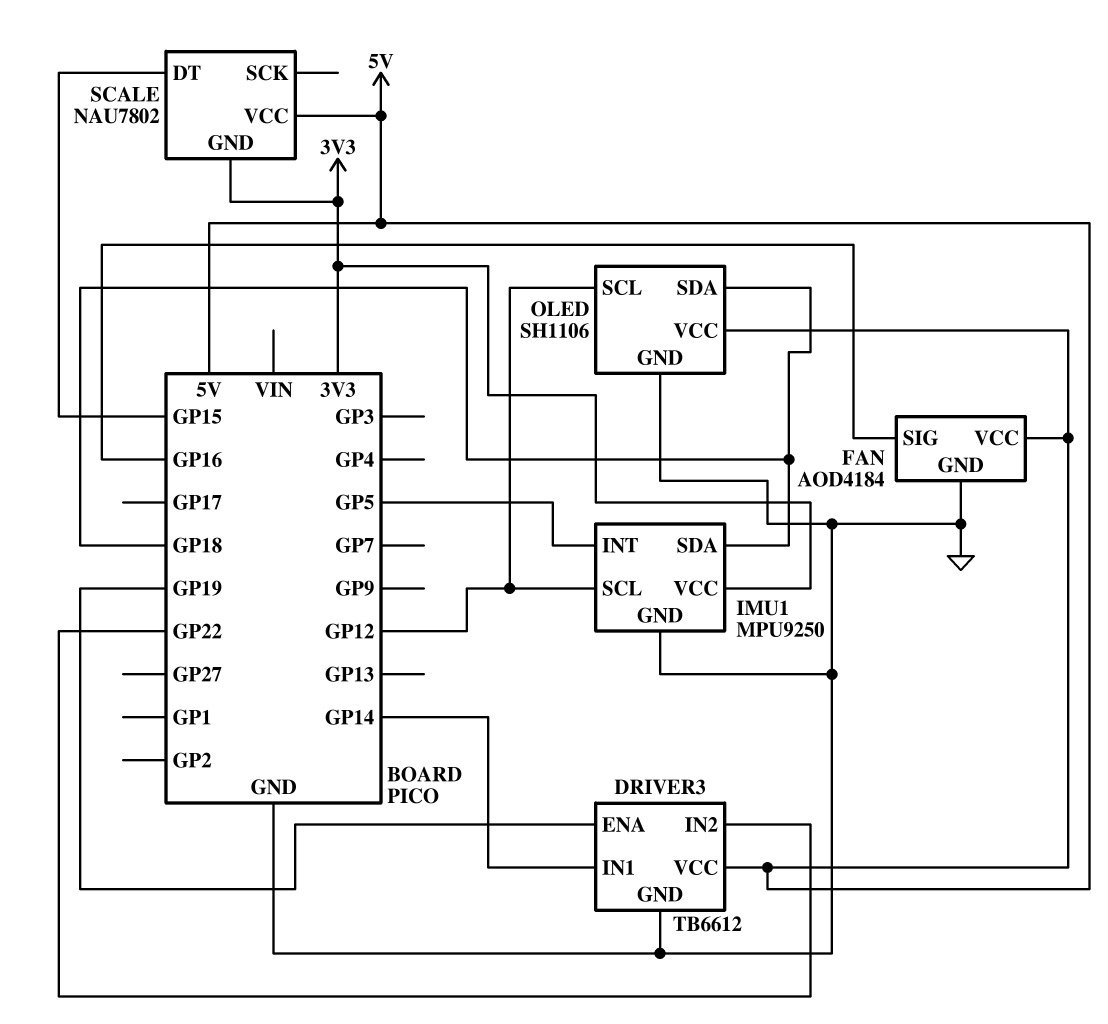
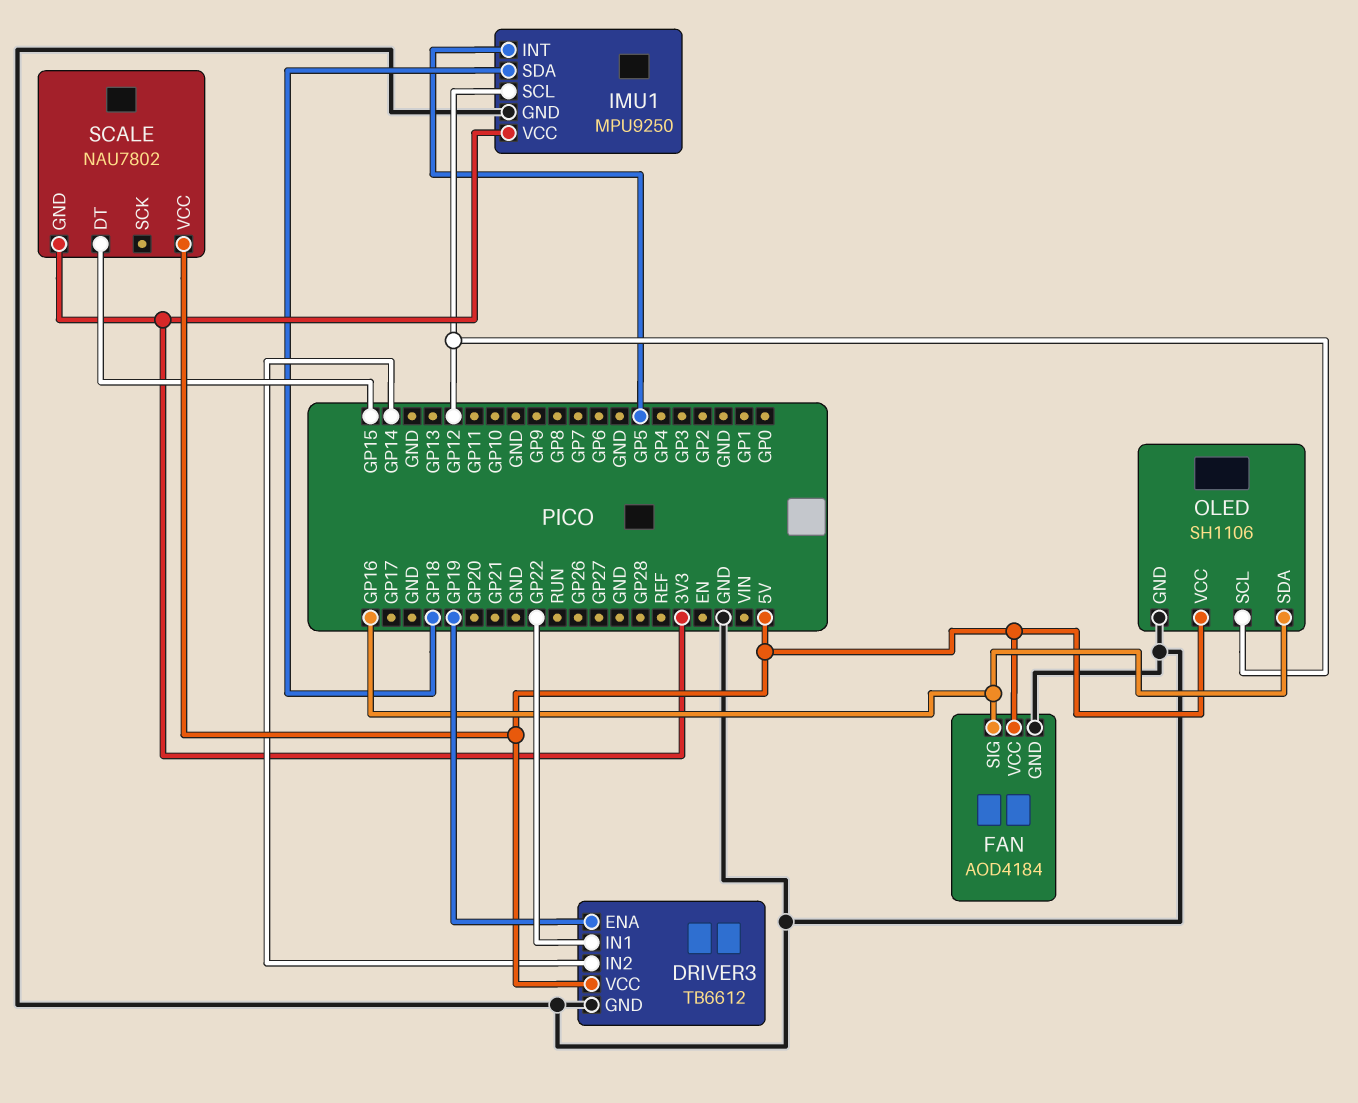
DRIVER3 pin IN1: GP14 -> GP22
DRIVER3 pin IN2: GP22 -> GP14
OLED pin SDA: GP18 -> GP16

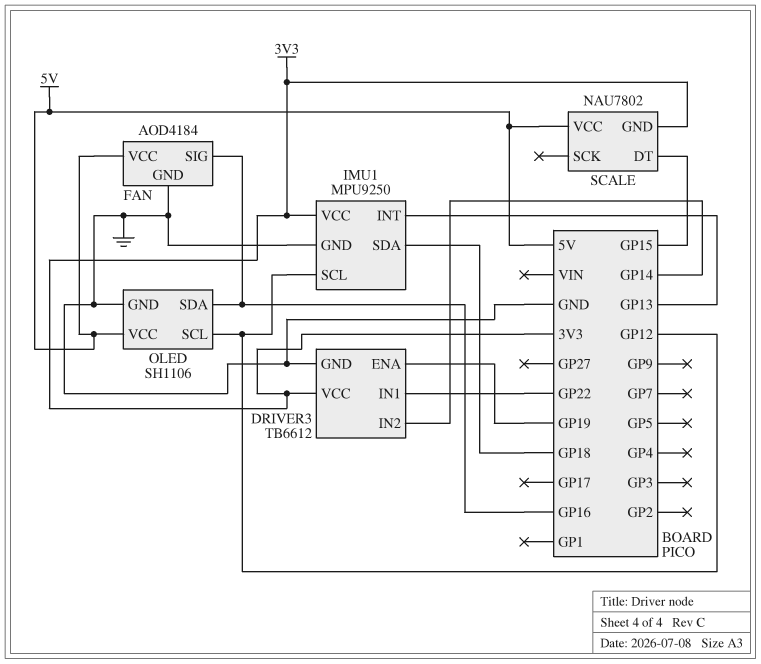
DRIVER3 pin VCC: 5V -> 3V3
IMU1 pin INT: GP5 -> GP13

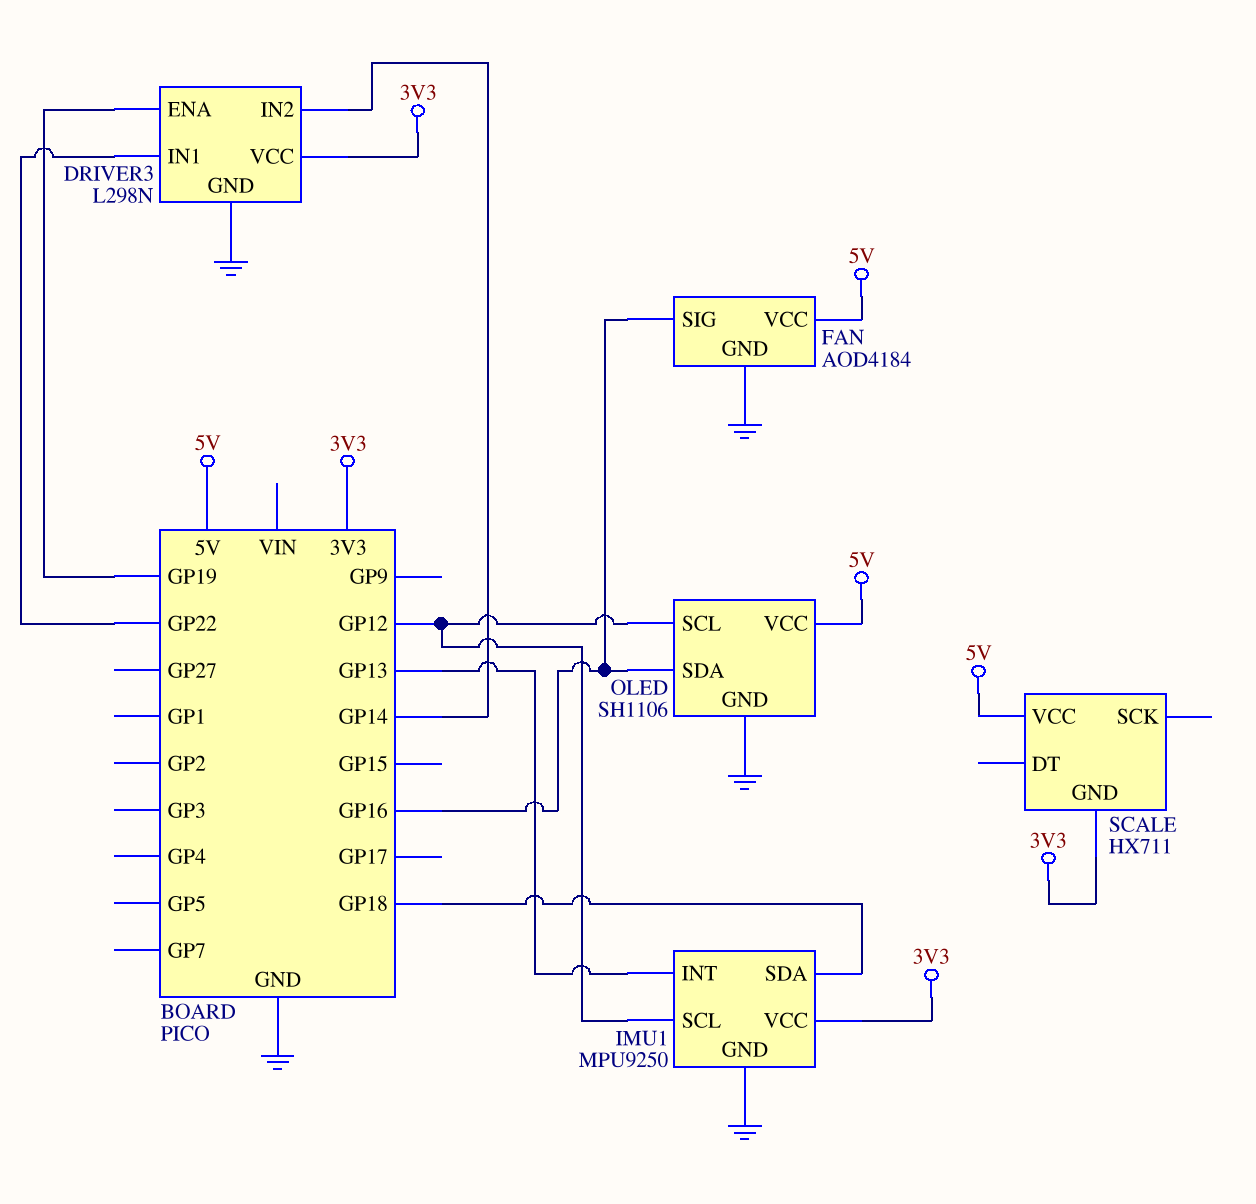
DRIVER3: TB6612 -> L298N
SCALE: NAU7802 -> HX711
SCALE pin DT: GP15 -> none

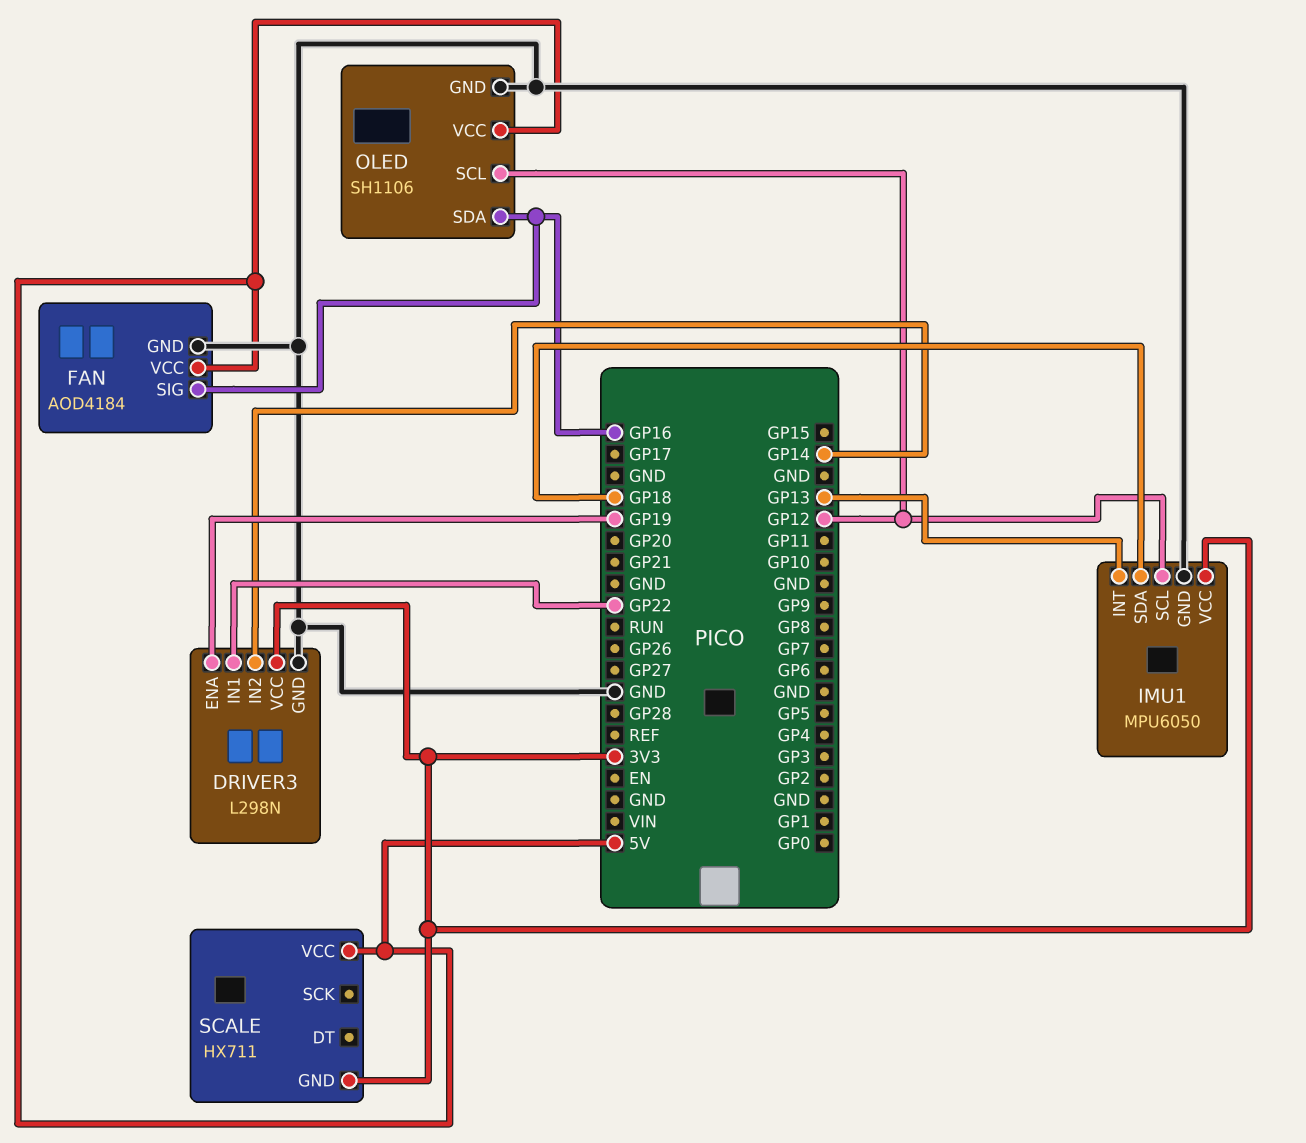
IMU1: MPU9250 -> MPU6050

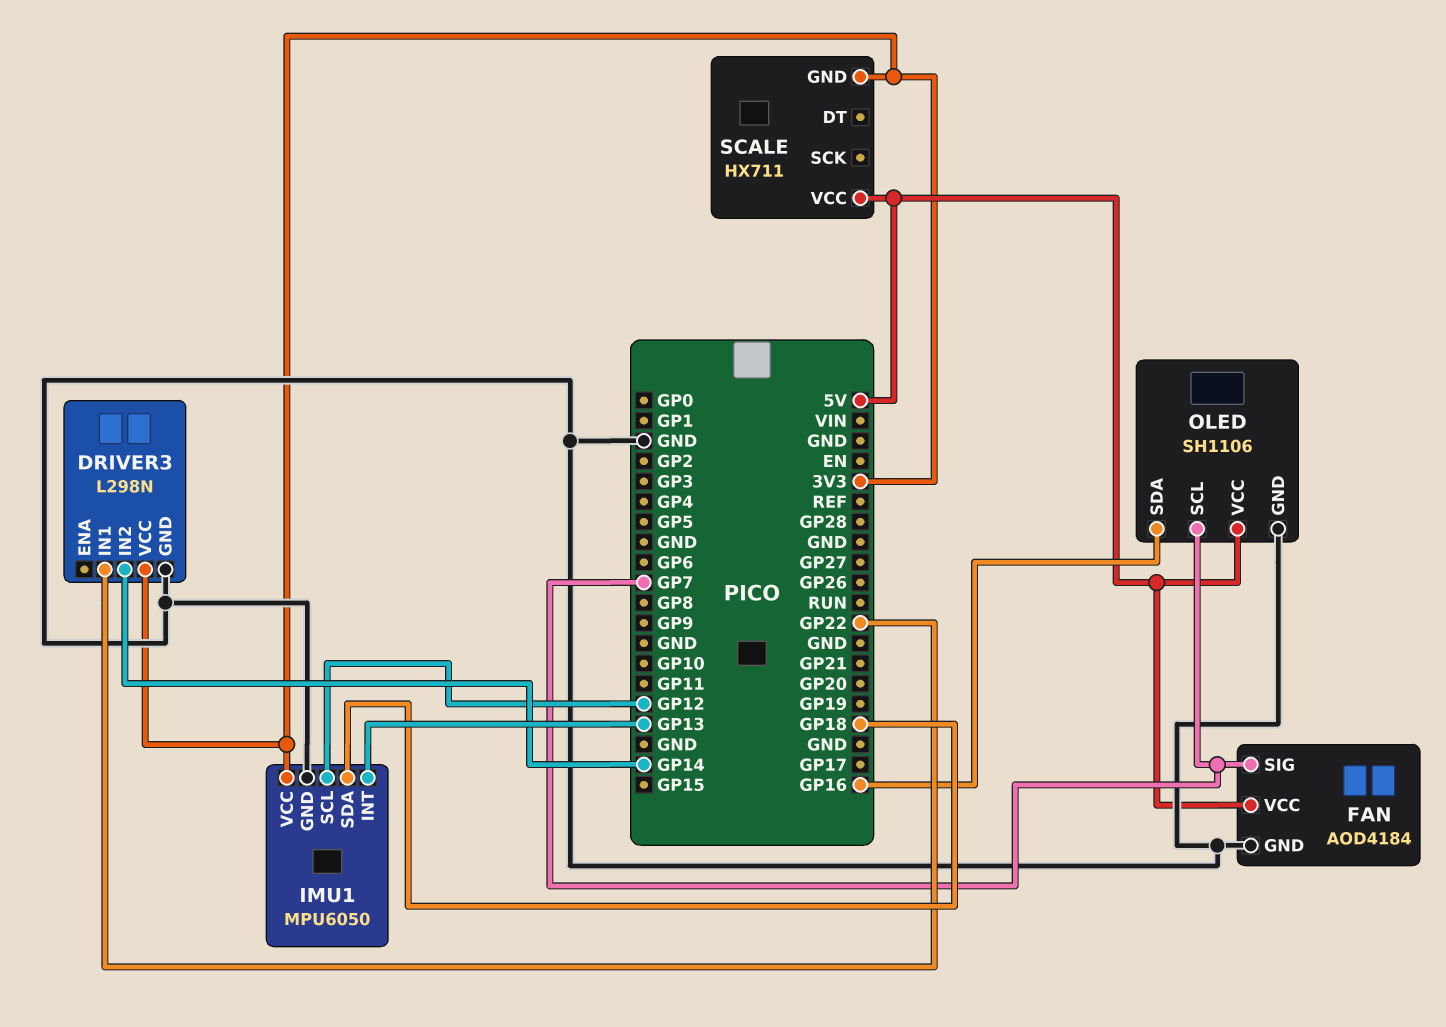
DRIVER3 pin ENA: GP19 -> none
FAN pin SIG: GP16 -> GP7
OLED pin SCL: GP12 -> GP7

